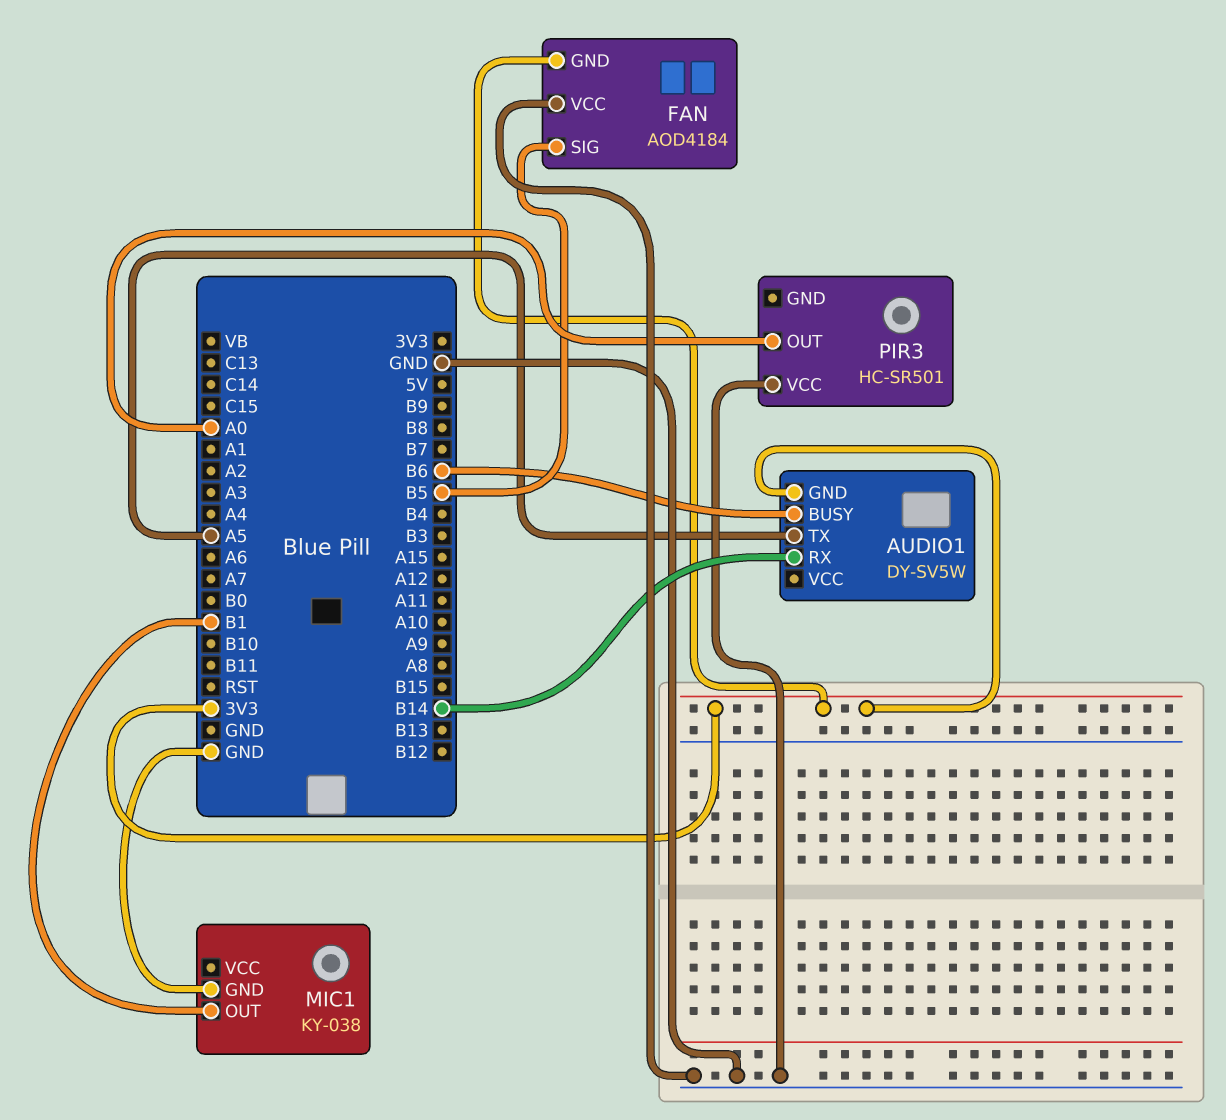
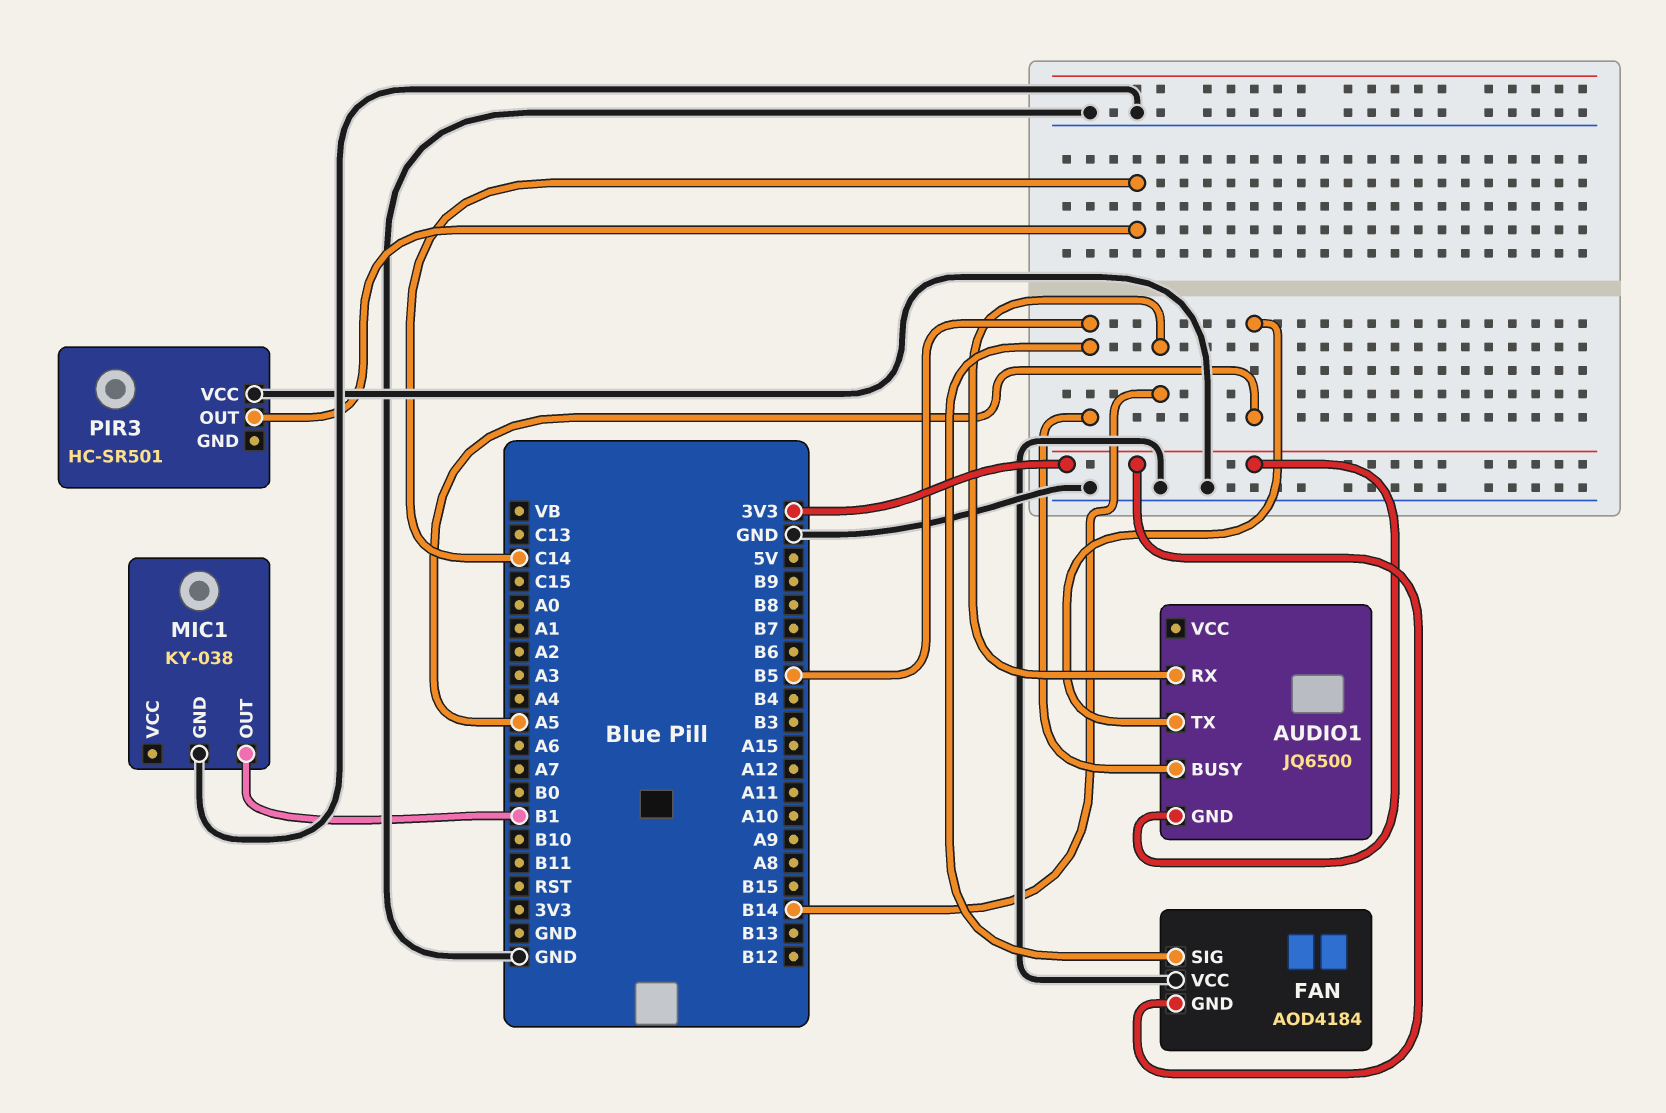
AUDIO1: DY-SV5W -> JQ6500
AUDIO1 pin BUSY: B6 -> B5
PIR3 pin OUT: A0 -> C14

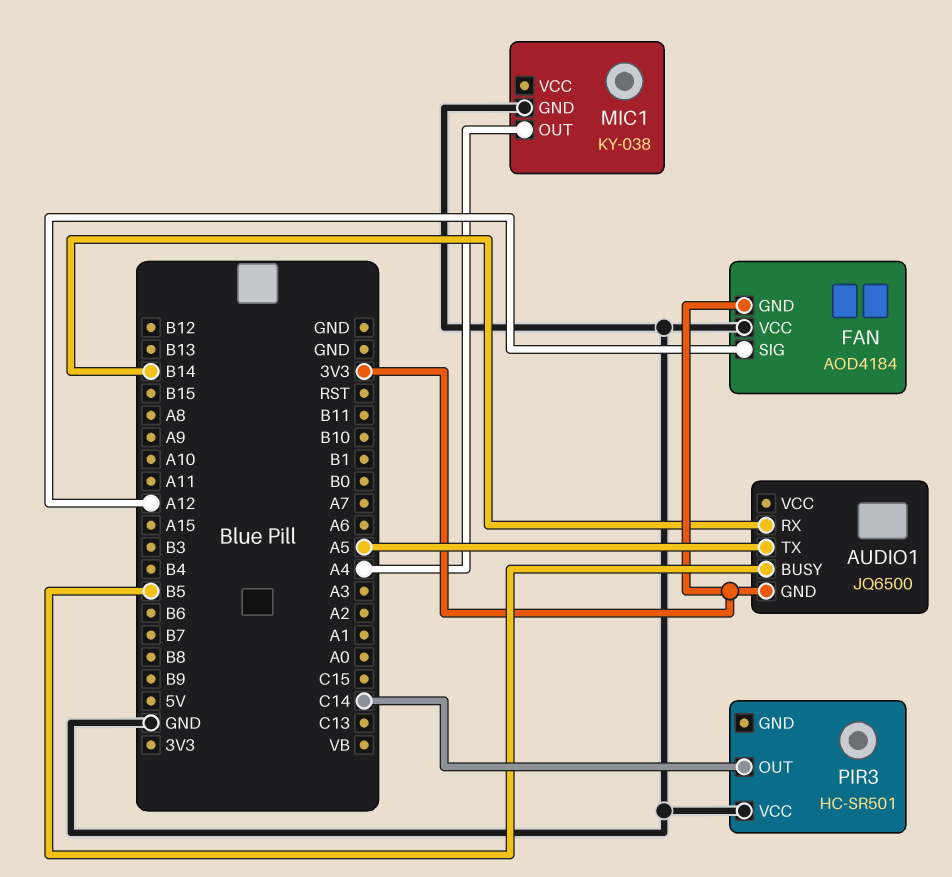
FAN pin SIG: B5 -> A12
MIC1 pin OUT: B1 -> A4

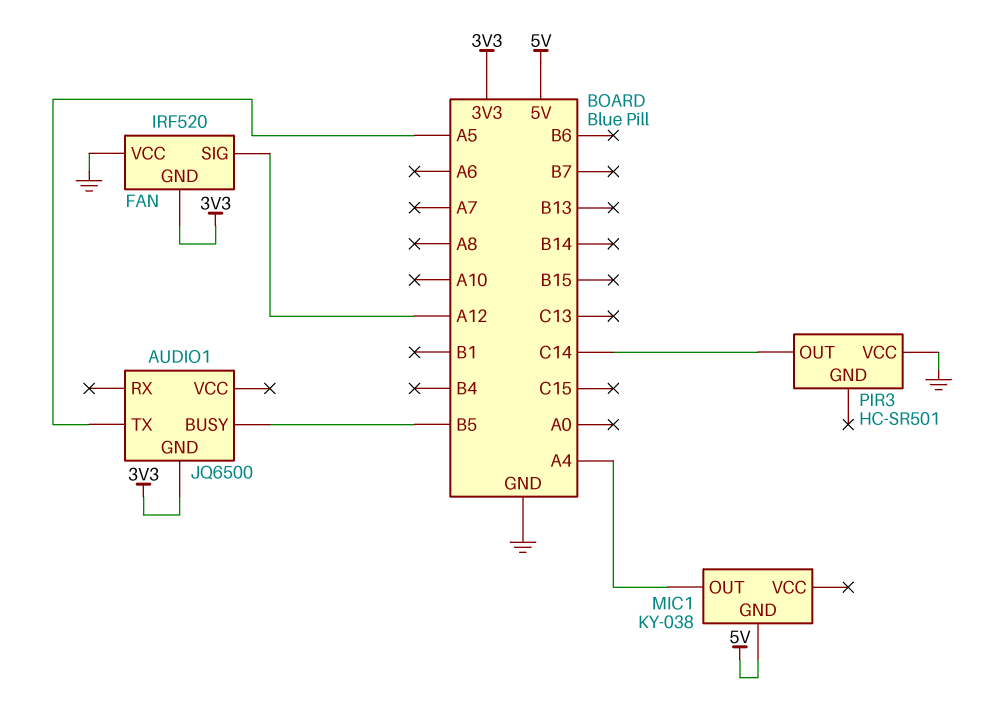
AUDIO1 pin RX: B14 -> none
FAN: AOD4184 -> IRF520
MIC1 pin GND: GND -> 5V

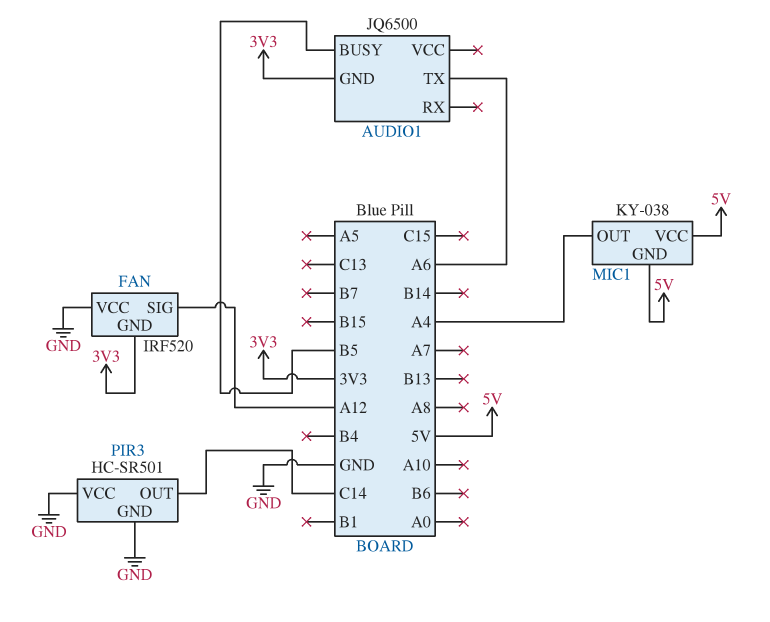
AUDIO1 pin TX: A5 -> A6
MIC1 pin VCC: none -> 5V
PIR3 pin GND: none -> GND

